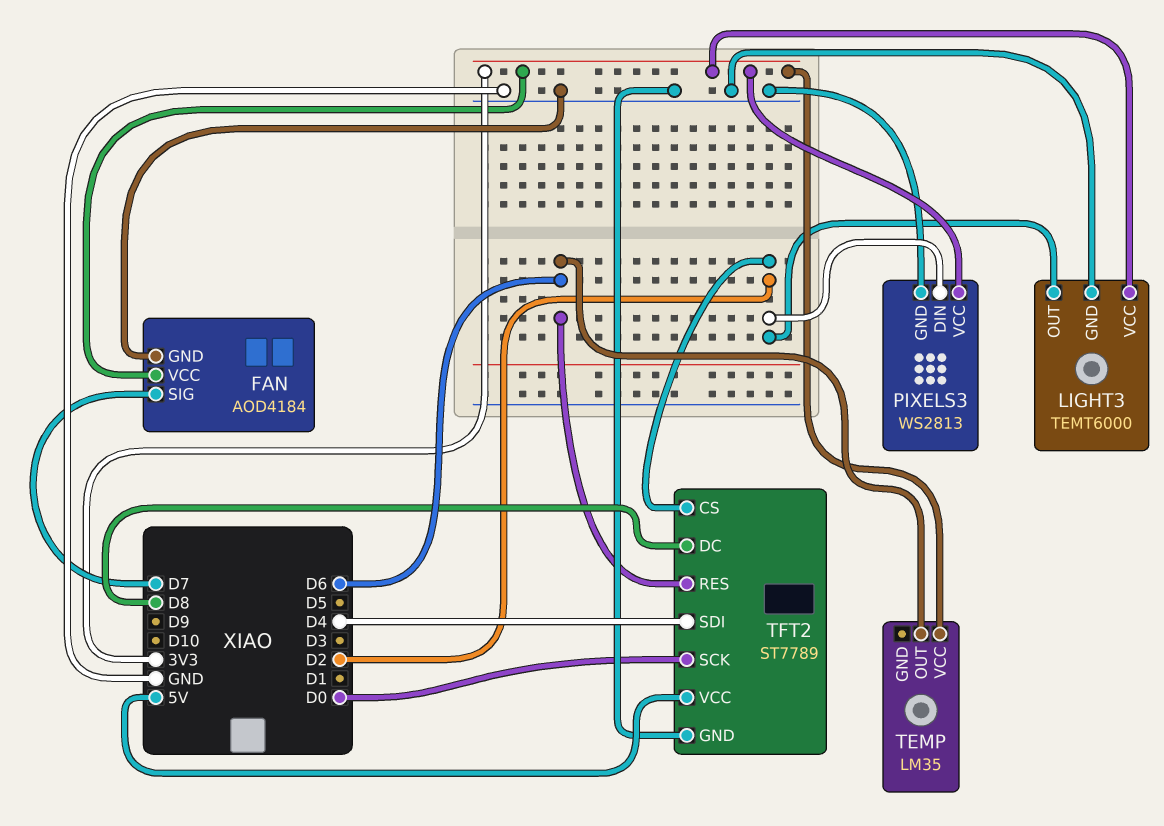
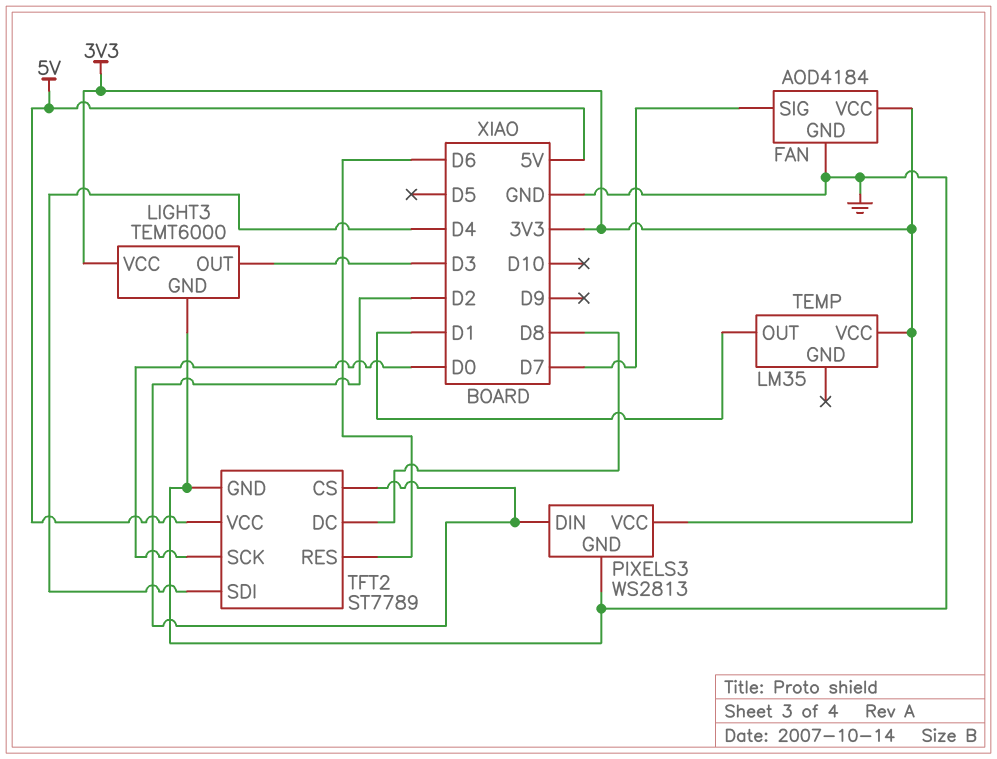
LIGHT3 pin OUT: D2 -> D3
TEMP pin OUT: D6 -> D1

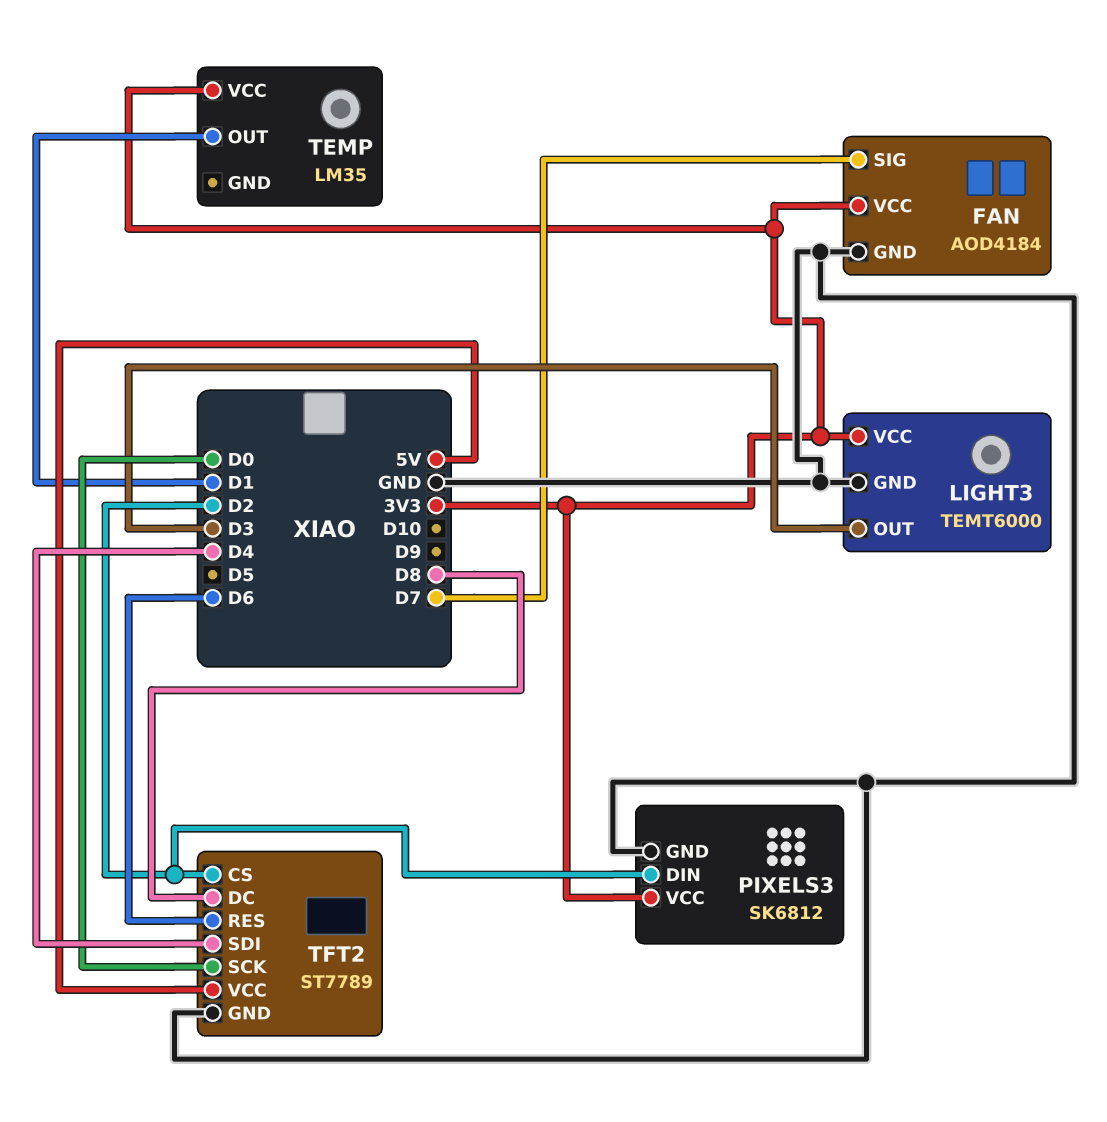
PIXELS3: WS2813 -> SK6812

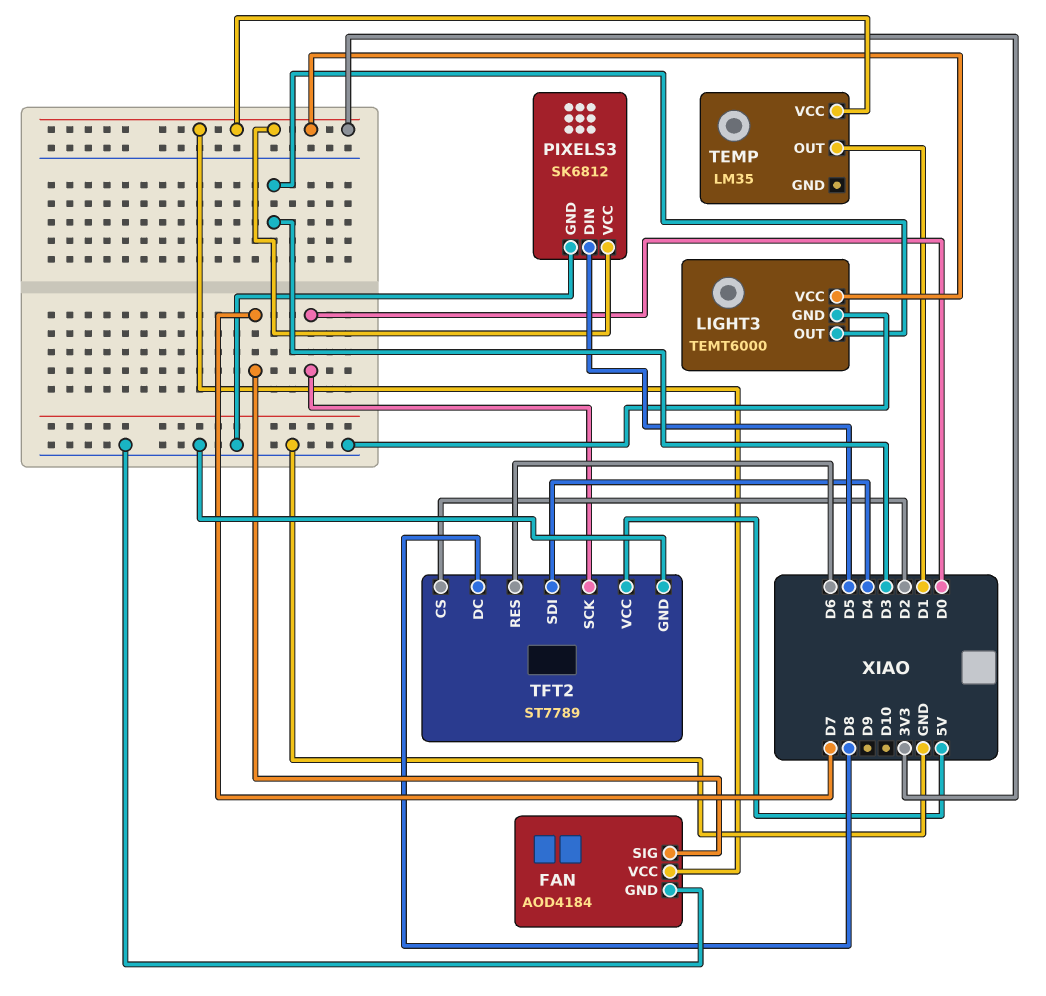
PIXELS3 pin DIN: D2 -> D5

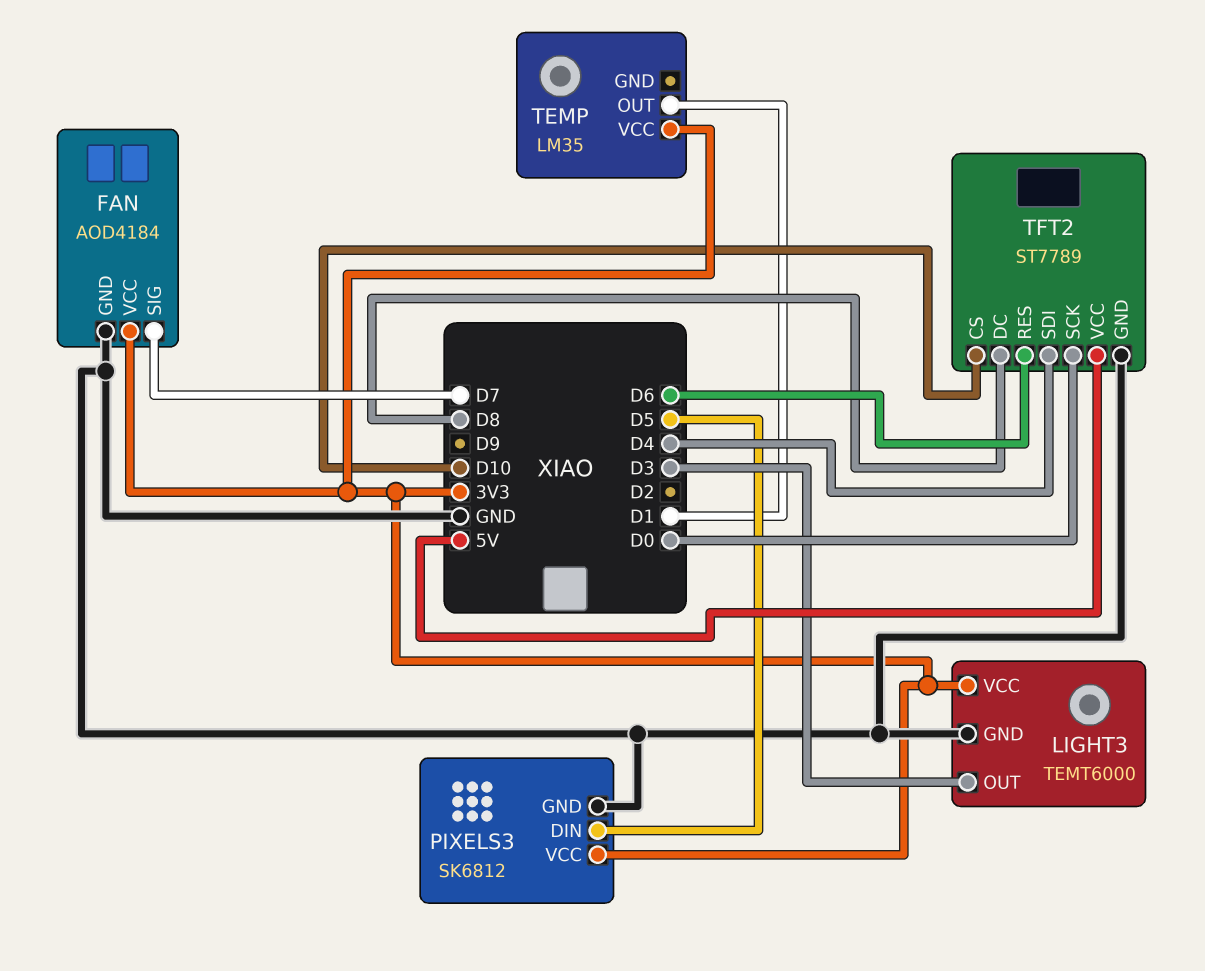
TFT2 pin CS: D2 -> D10

